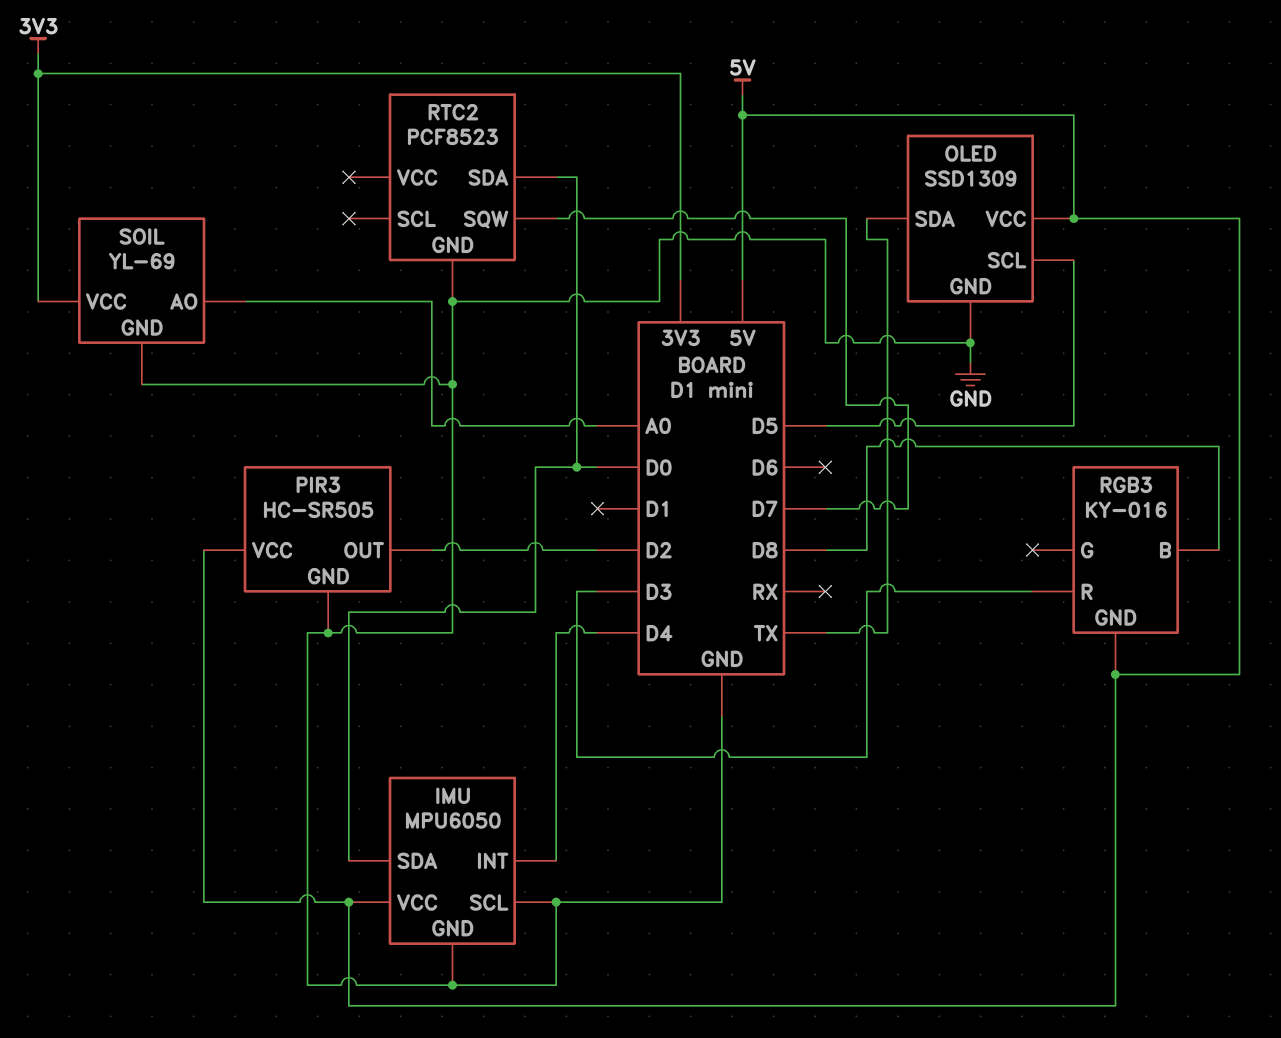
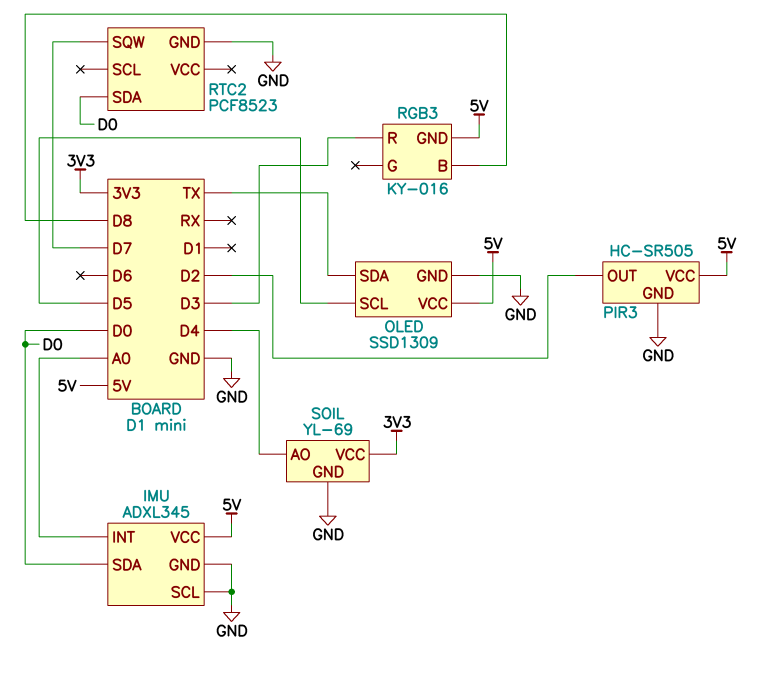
IMU: MPU6050 -> ADXL345
IMU pin INT: D4 -> A0
SOIL pin AO: A0 -> D4

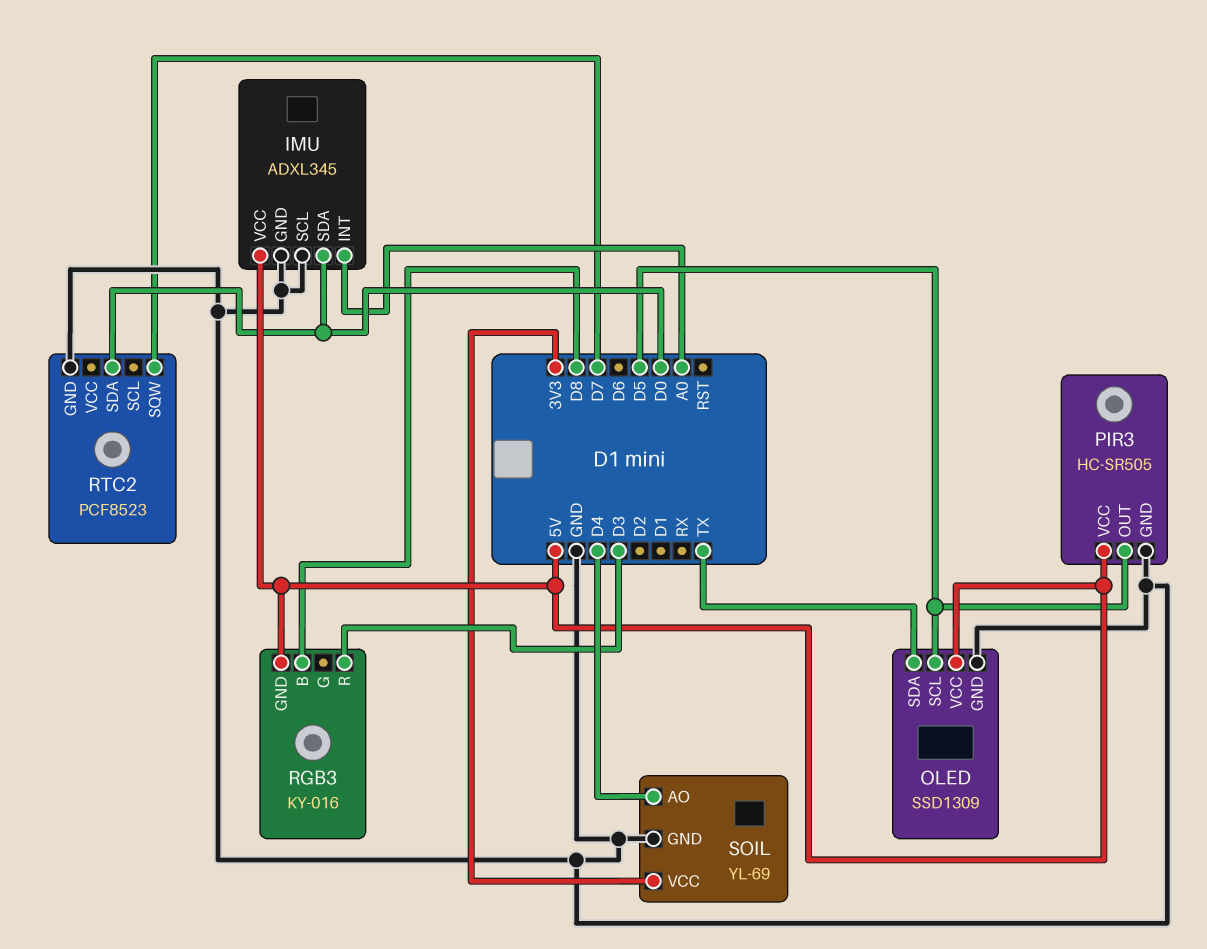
PIR3 pin OUT: D2 -> D5

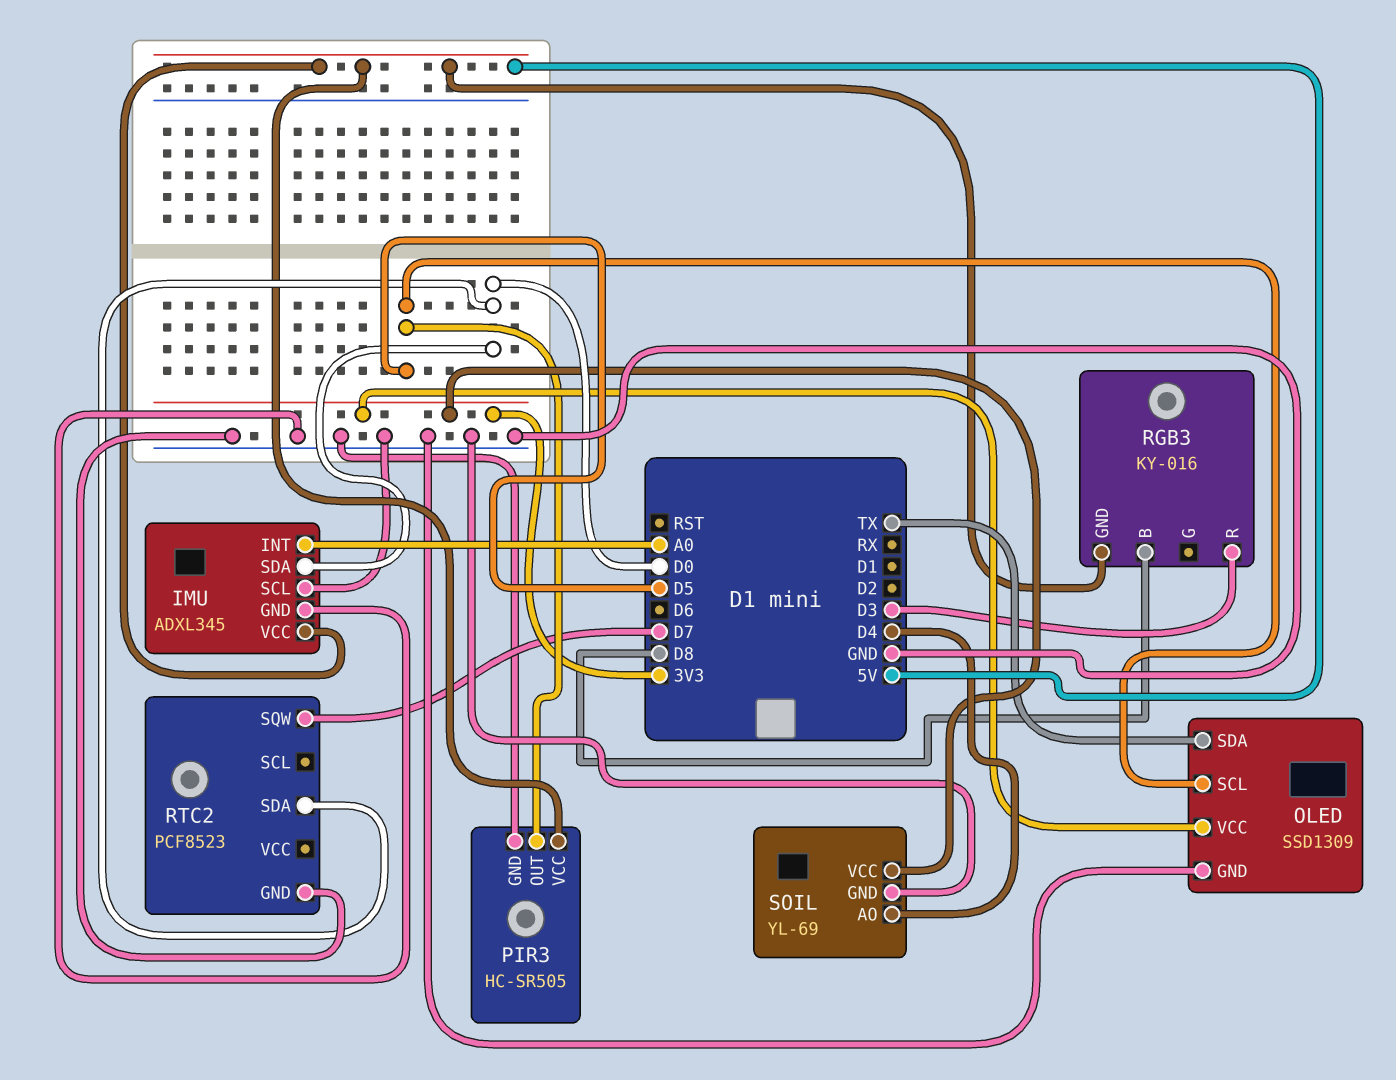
OLED pin VCC: 5V -> 3V3

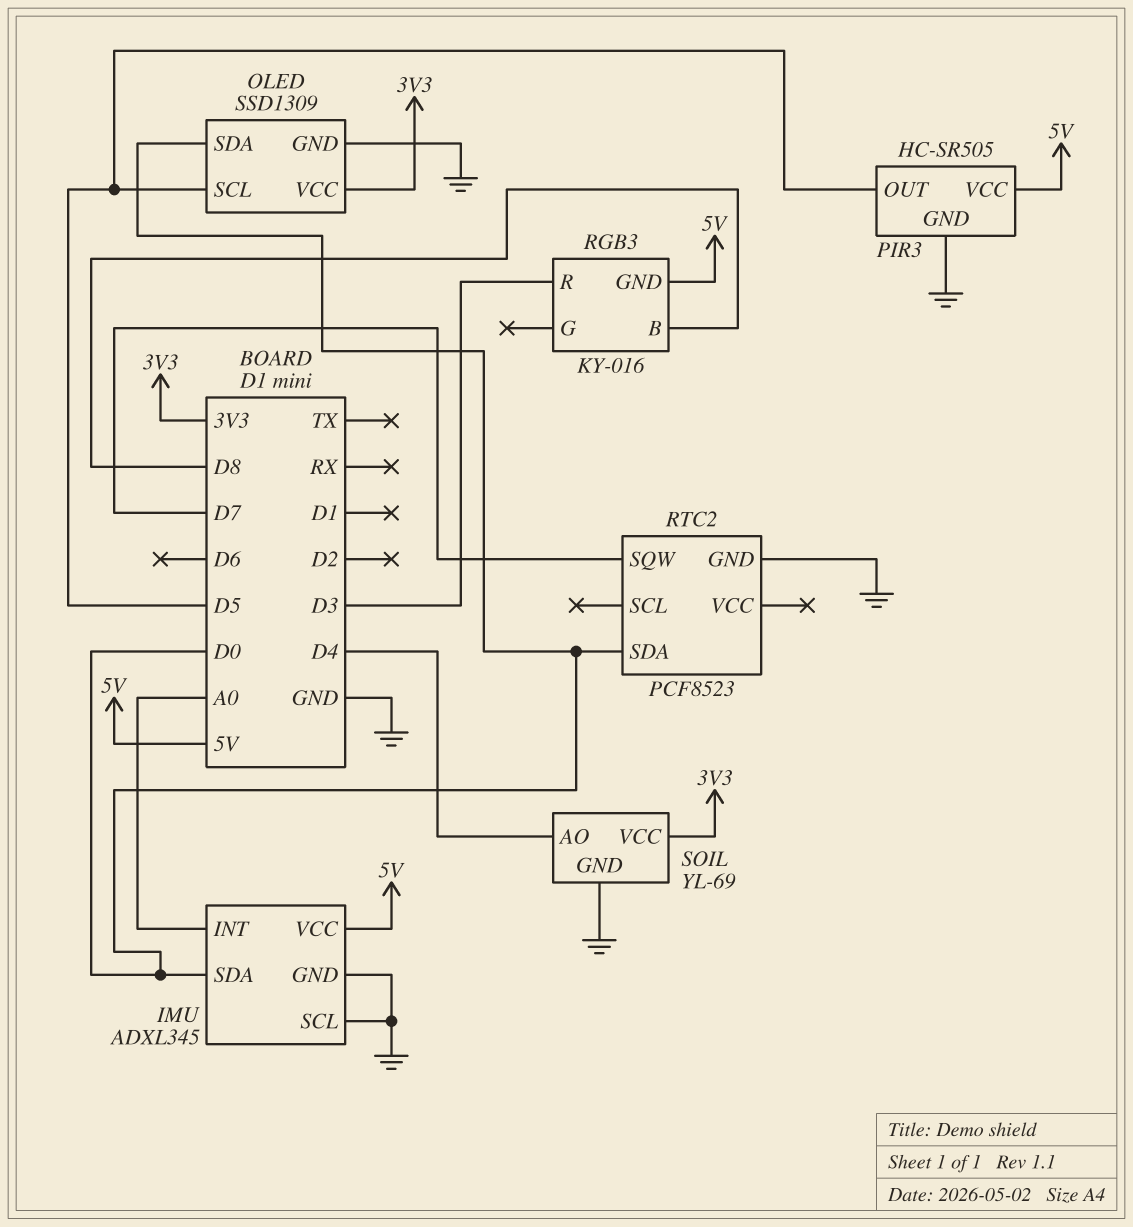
OLED pin SDA: TX -> D0

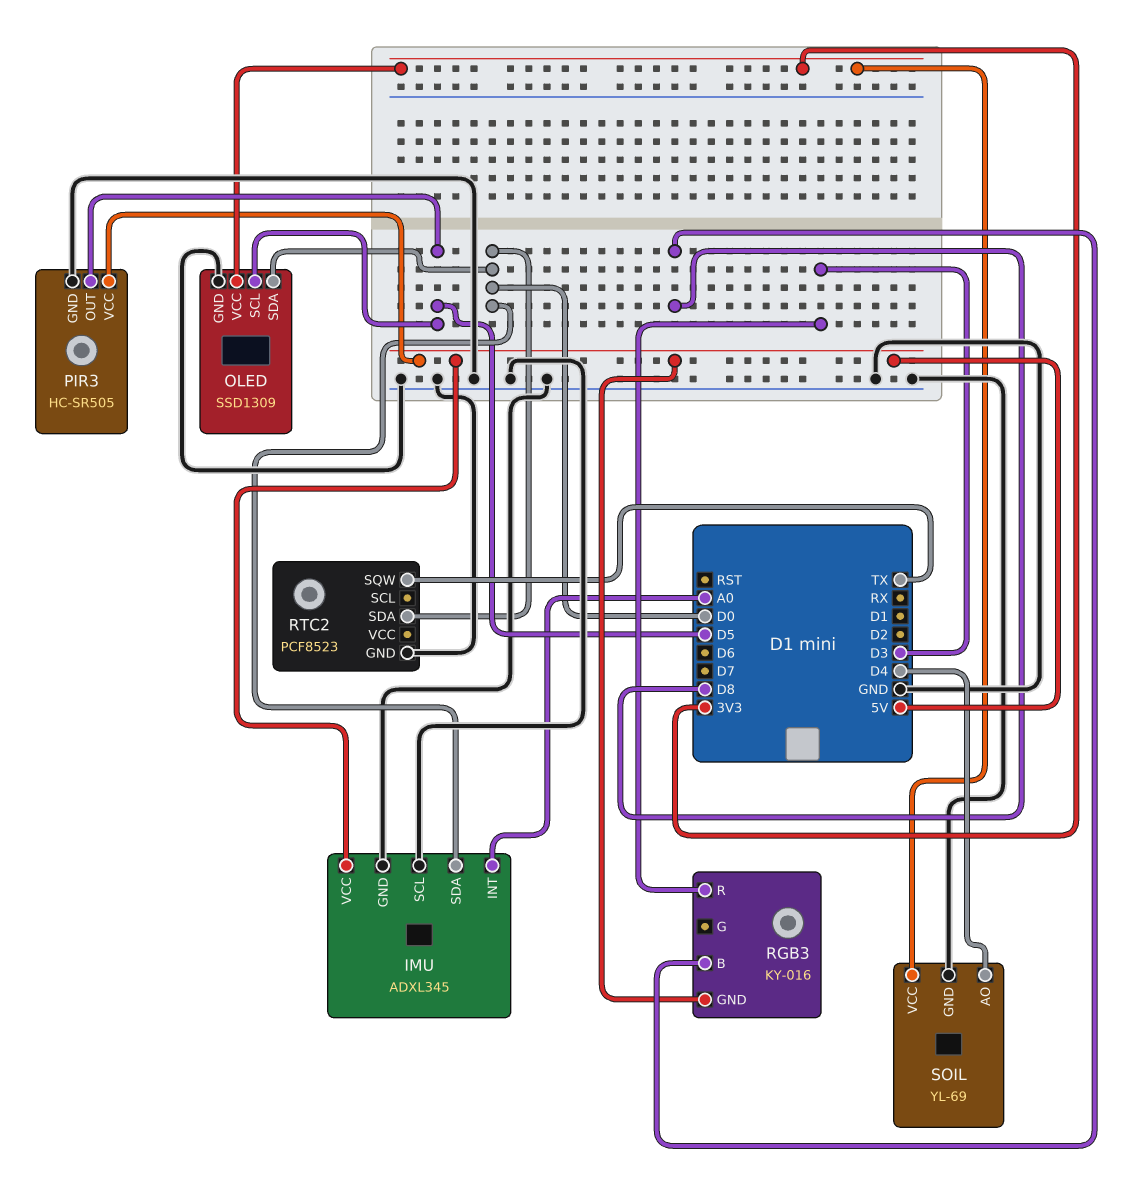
RTC2 pin SQW: D7 -> TX

